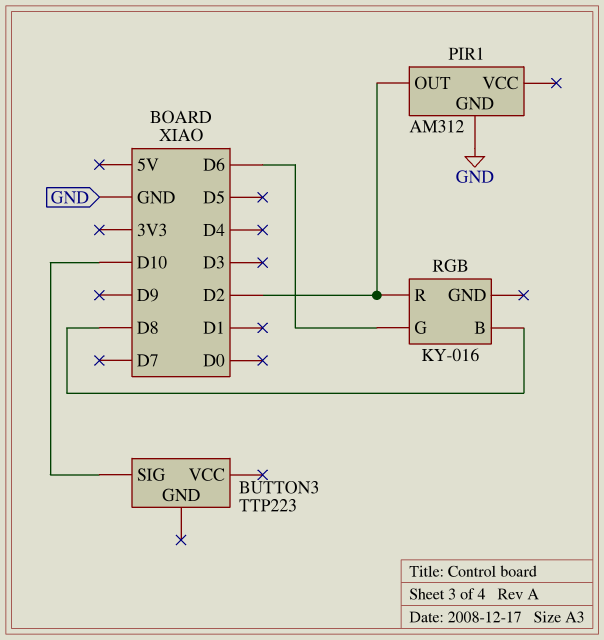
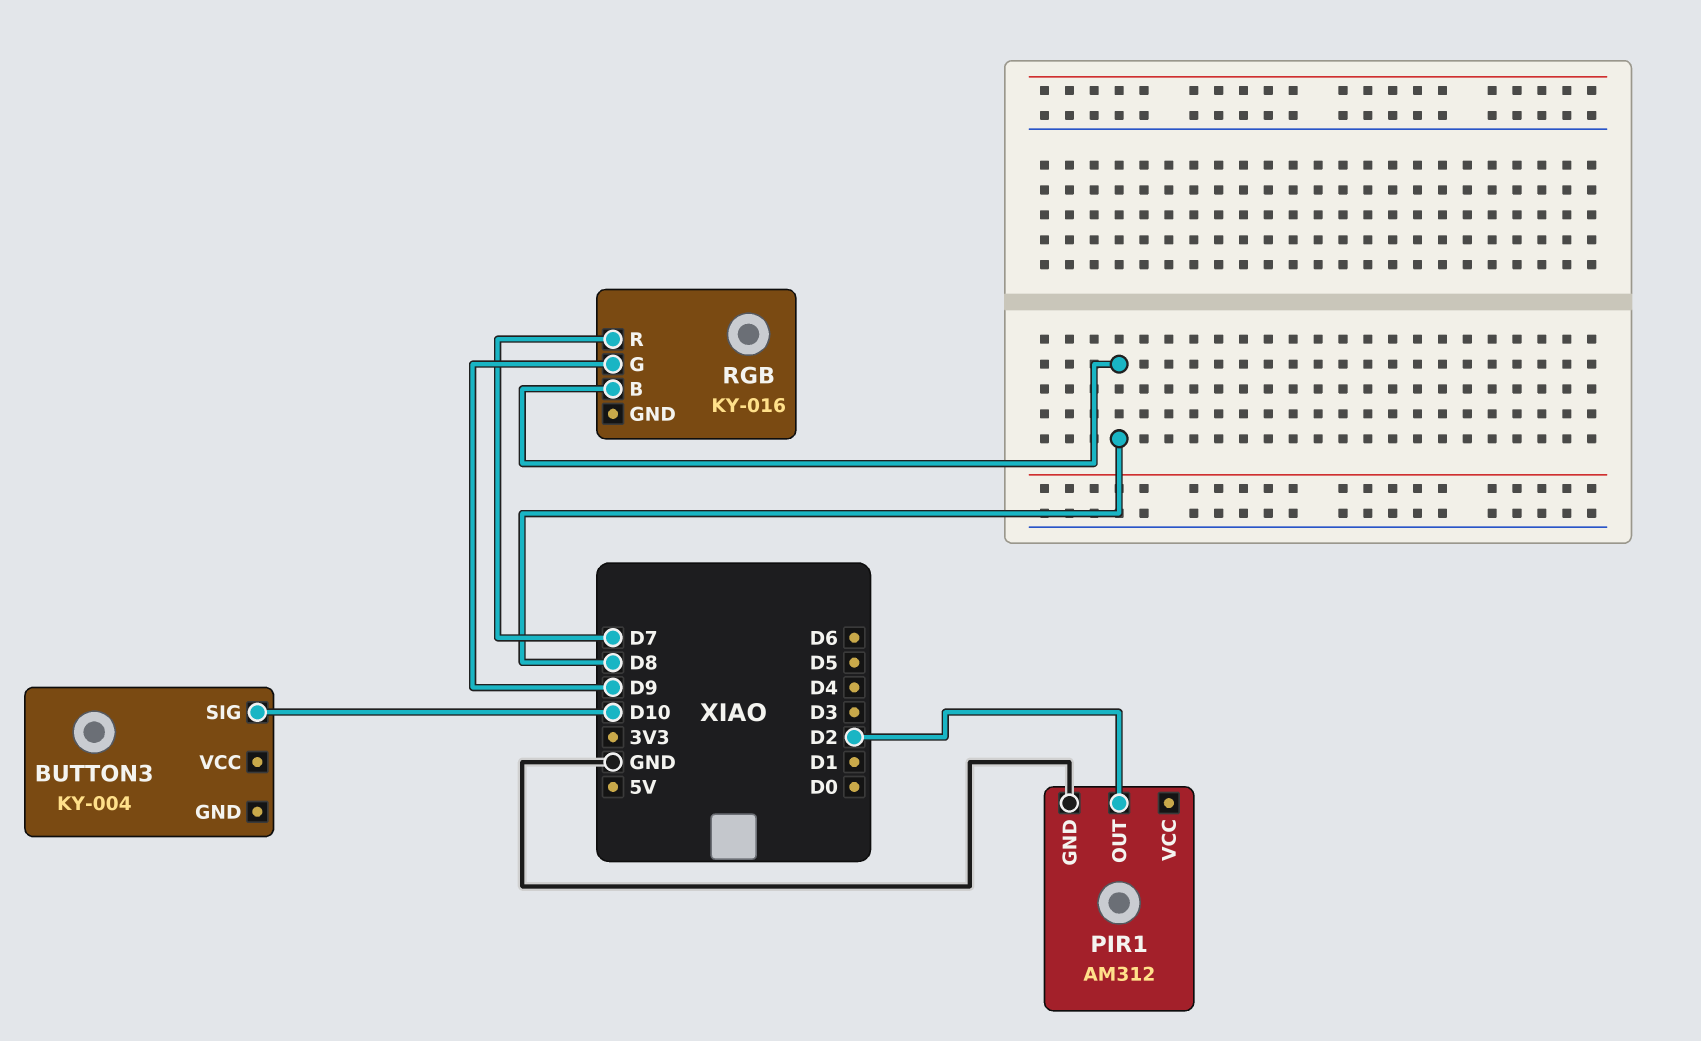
BUTTON3: TTP223 -> KY-004
RGB pin G: D6 -> D9
RGB pin R: D2 -> D7

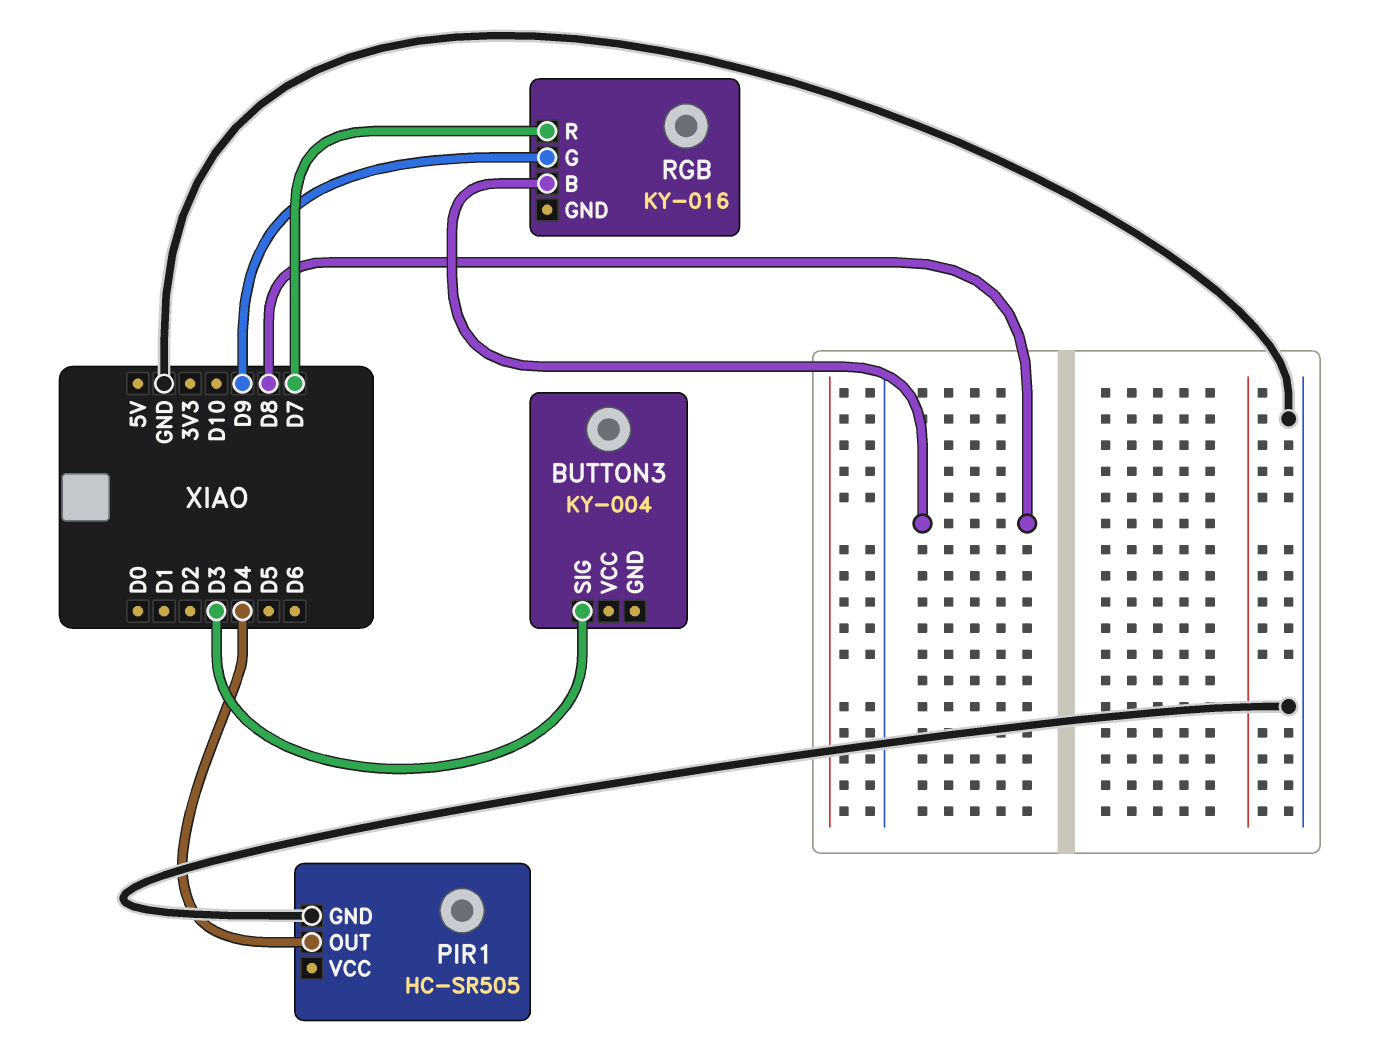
BUTTON3 pin SIG: D10 -> D3
PIR1: AM312 -> HC-SR505
PIR1 pin OUT: D2 -> D4

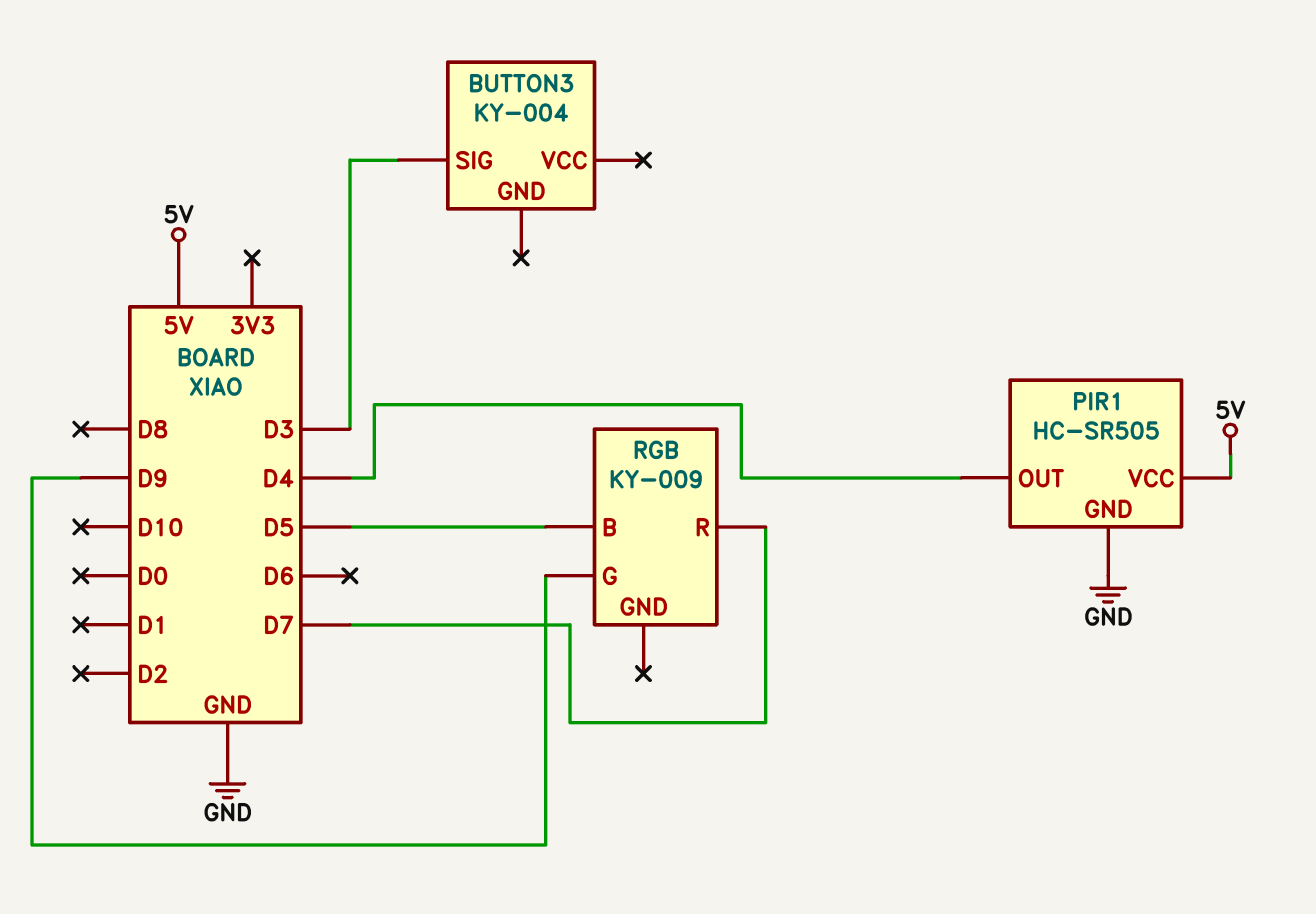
PIR1 pin VCC: none -> 5V
RGB: KY-016 -> KY-009
RGB pin B: D8 -> D5

